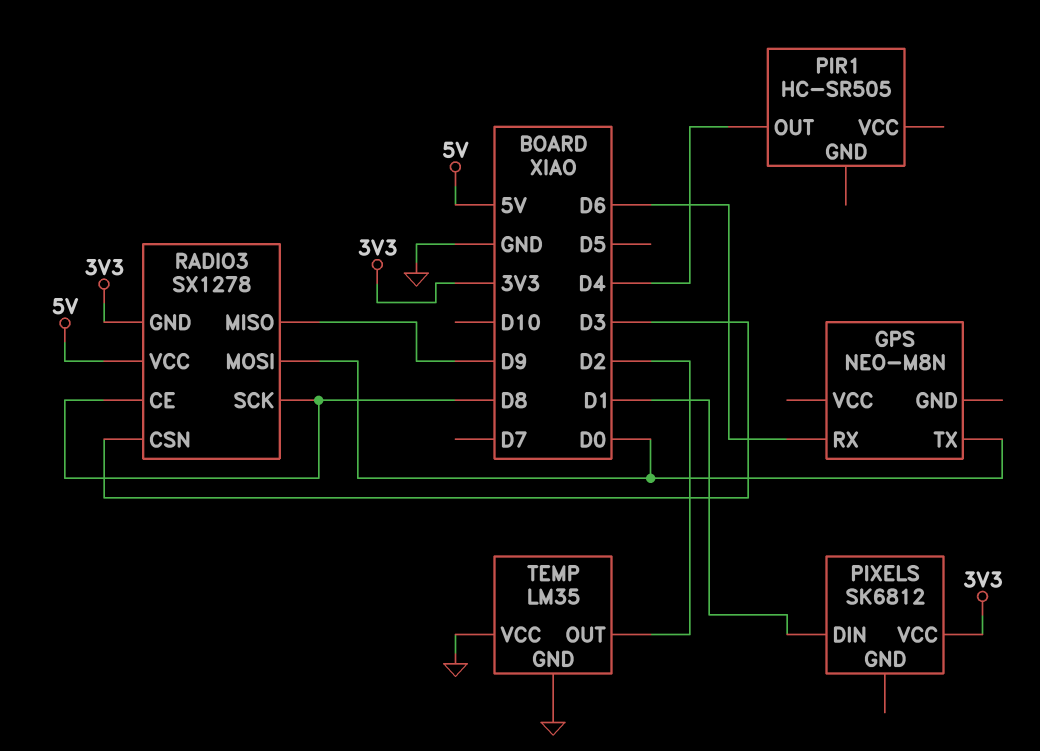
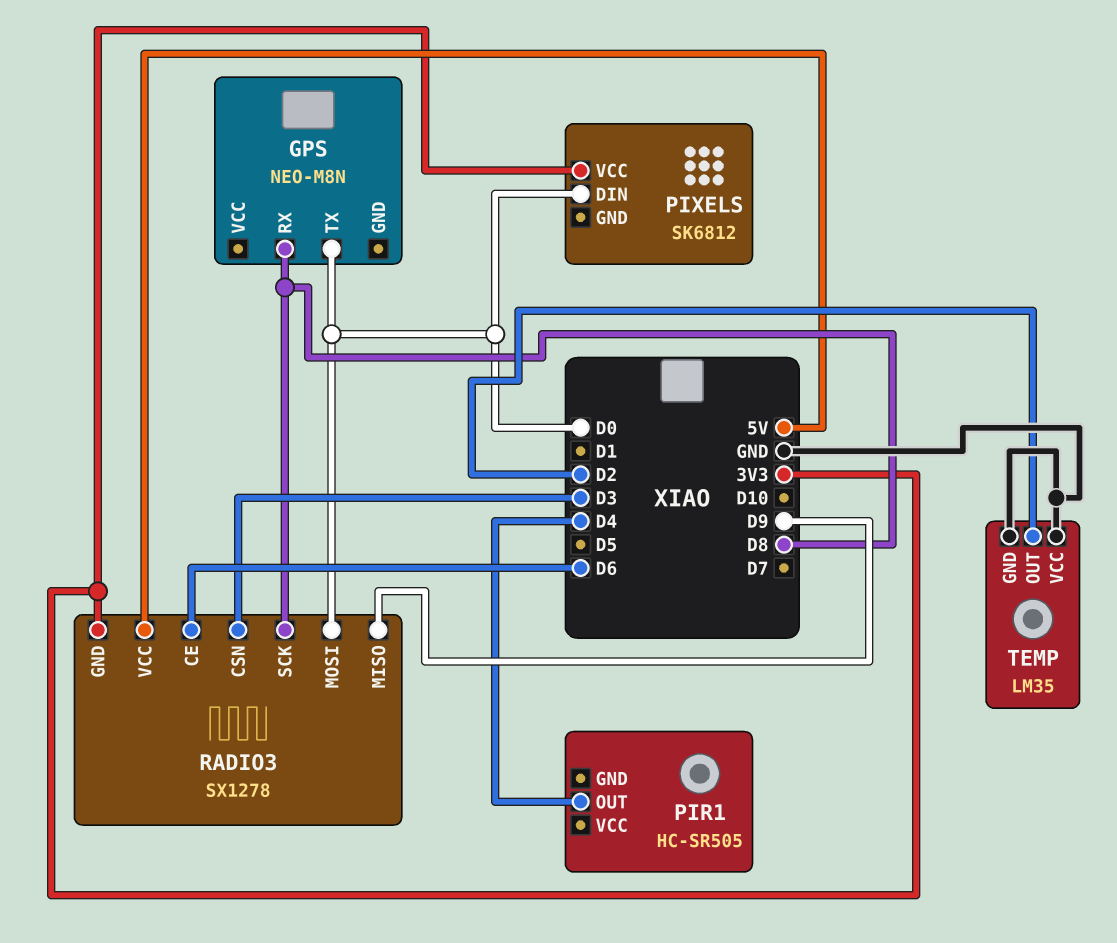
GPS pin RX: D6 -> D8
PIXELS pin DIN: D1 -> D0
RADIO3 pin CE: D8 -> D6

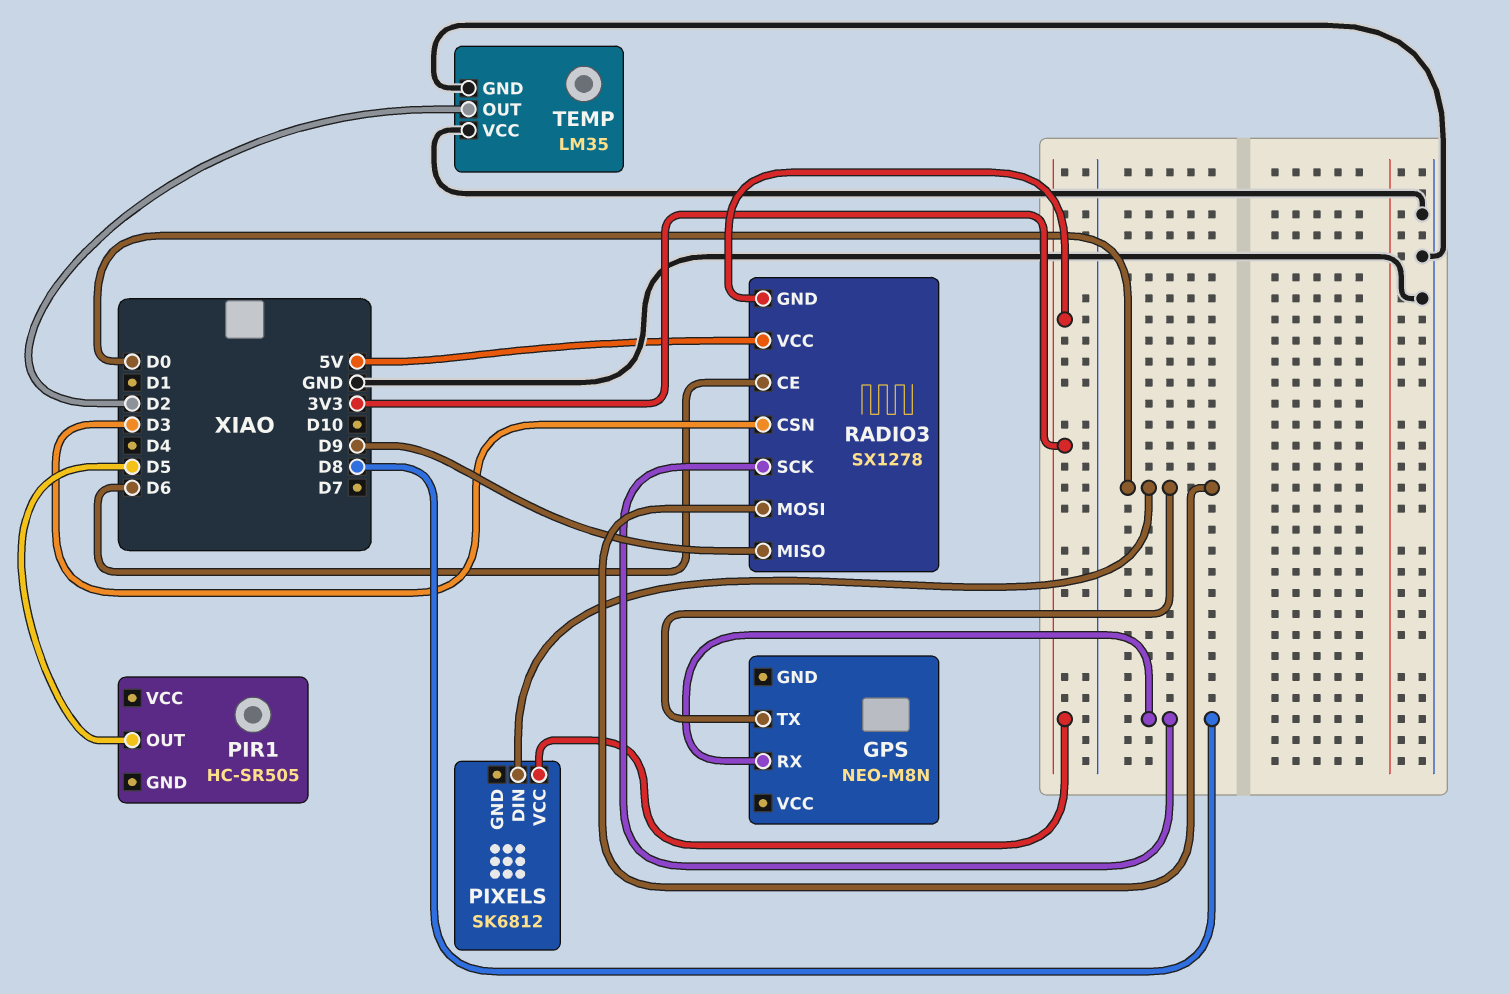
PIR1 pin OUT: D4 -> D5

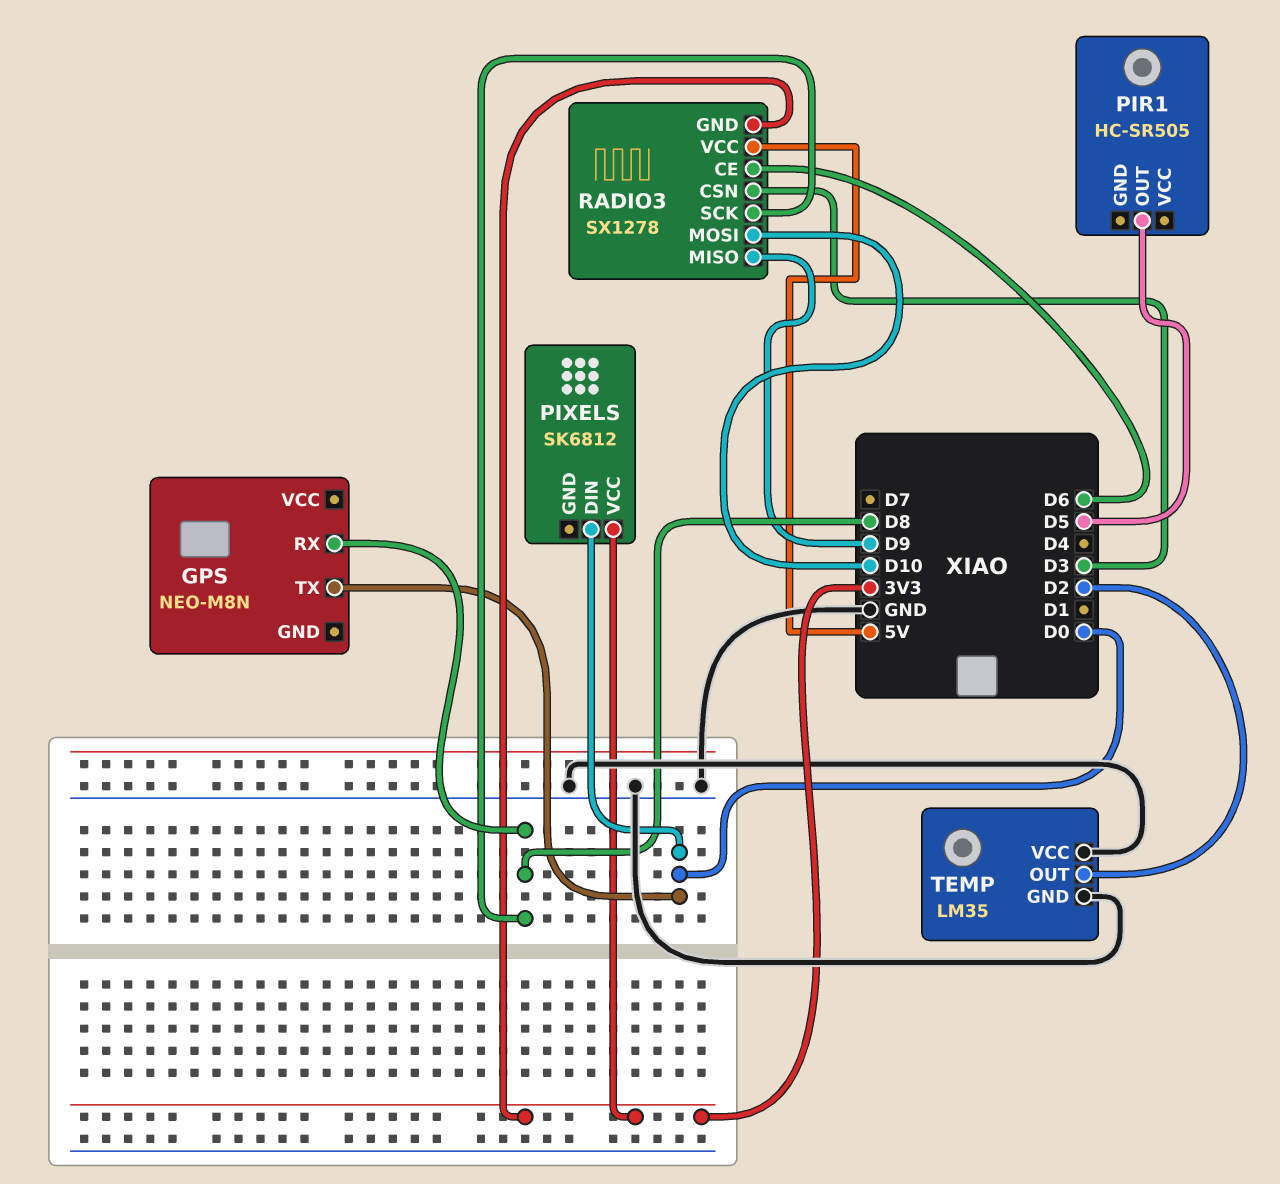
RADIO3 pin MOSI: D0 -> D10

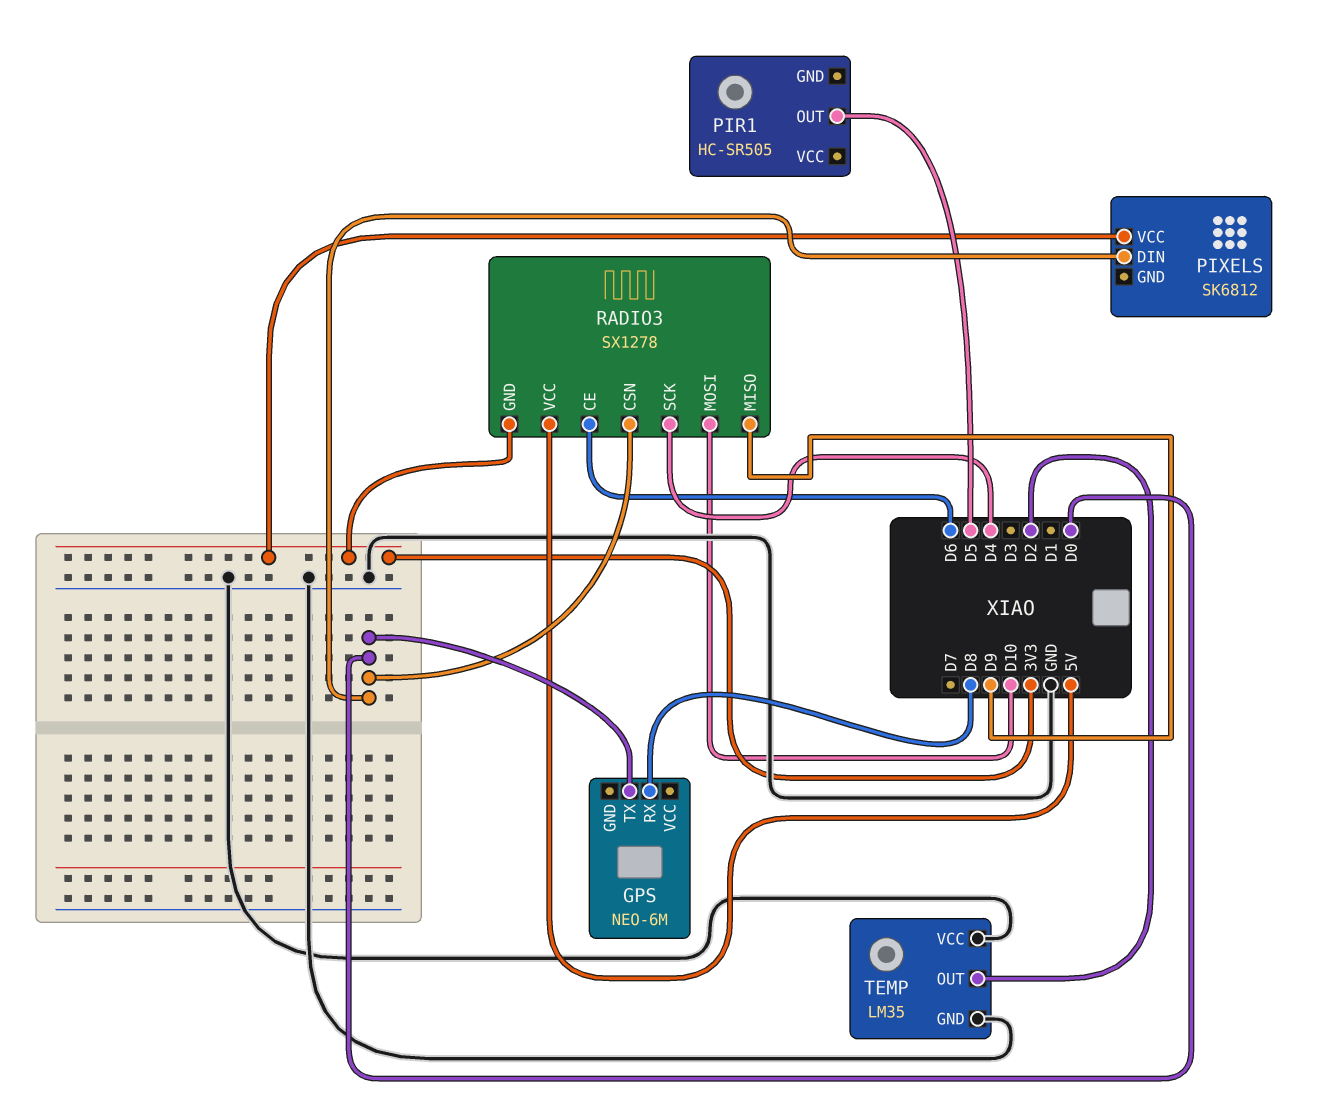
GPS: NEO-M8N -> NEO-6M
RADIO3 pin CSN: D3 -> D0
RADIO3 pin SCK: D8 -> D4

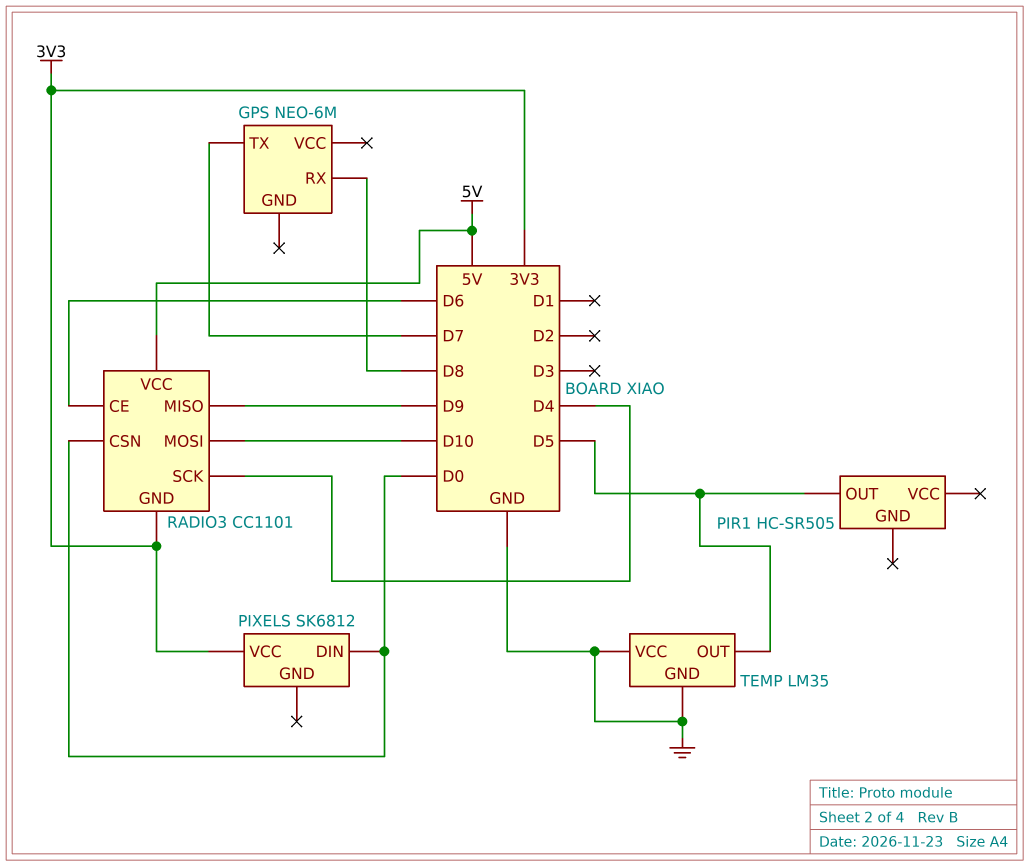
GPS pin TX: D0 -> D7
RADIO3: SX1278 -> CC1101
TEMP pin OUT: D2 -> D5

